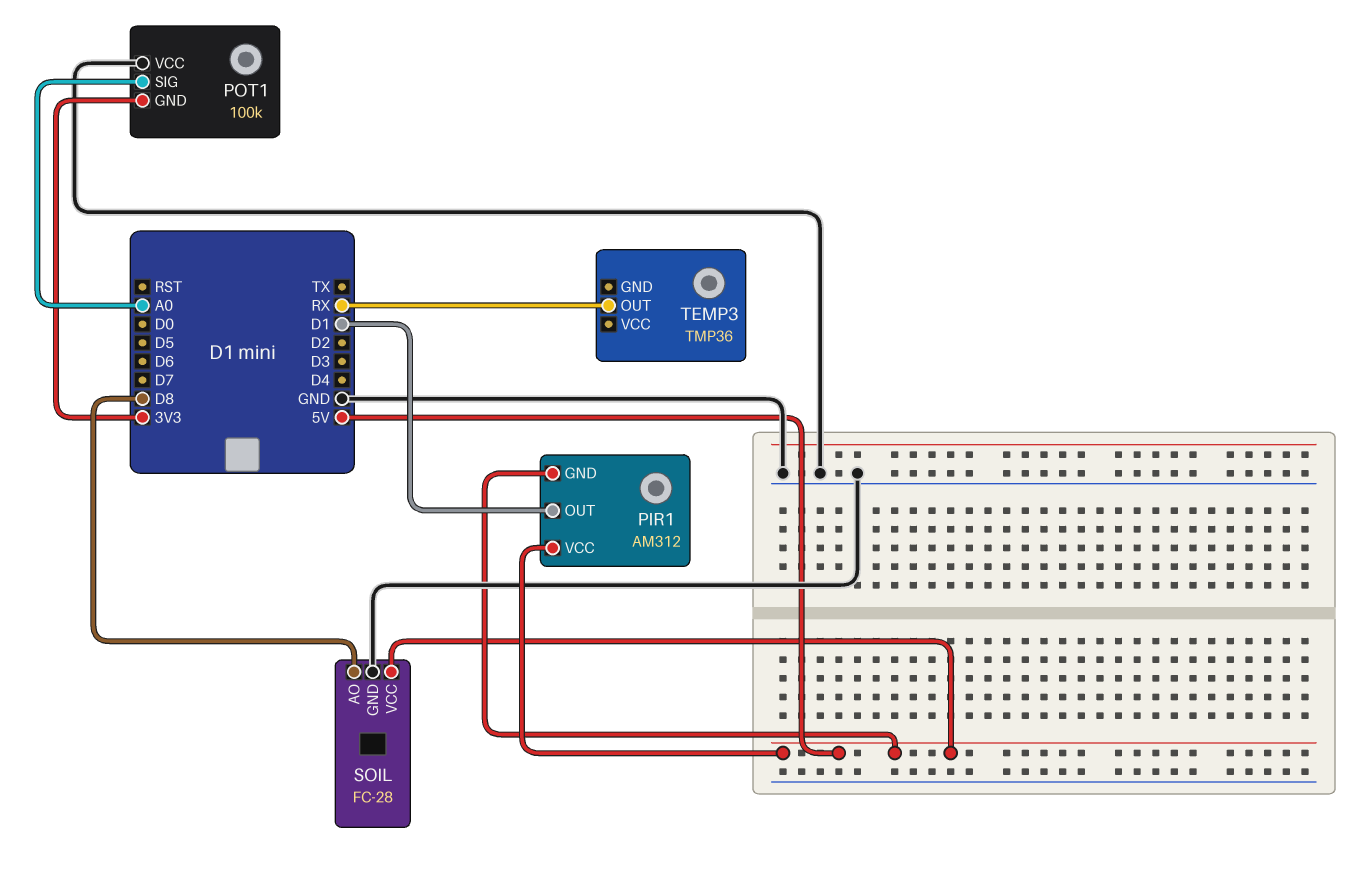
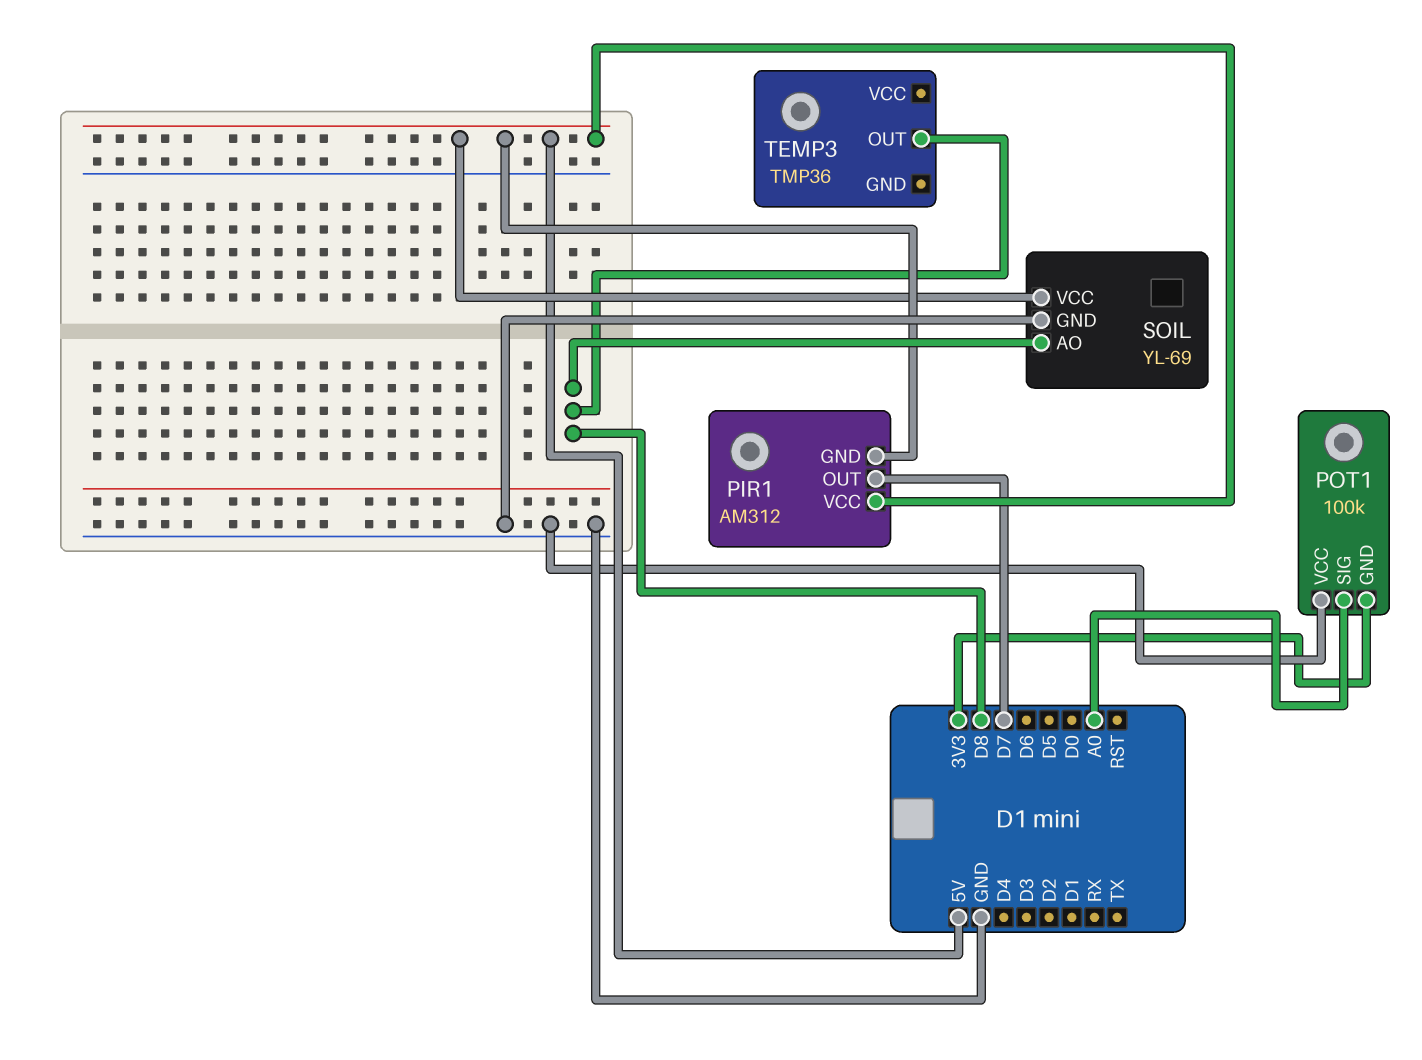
PIR1 pin OUT: D1 -> D7
SOIL: FC-28 -> YL-69
TEMP3 pin OUT: RX -> D8

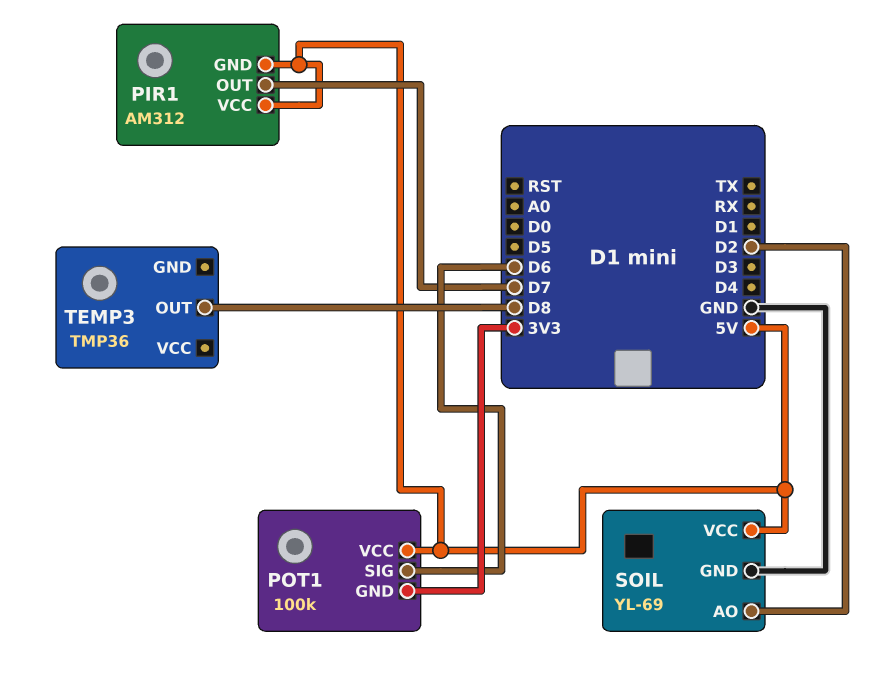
POT1 pin SIG: A0 -> D6
POT1 pin VCC: GND -> 5V
SOIL pin AO: D8 -> D2

